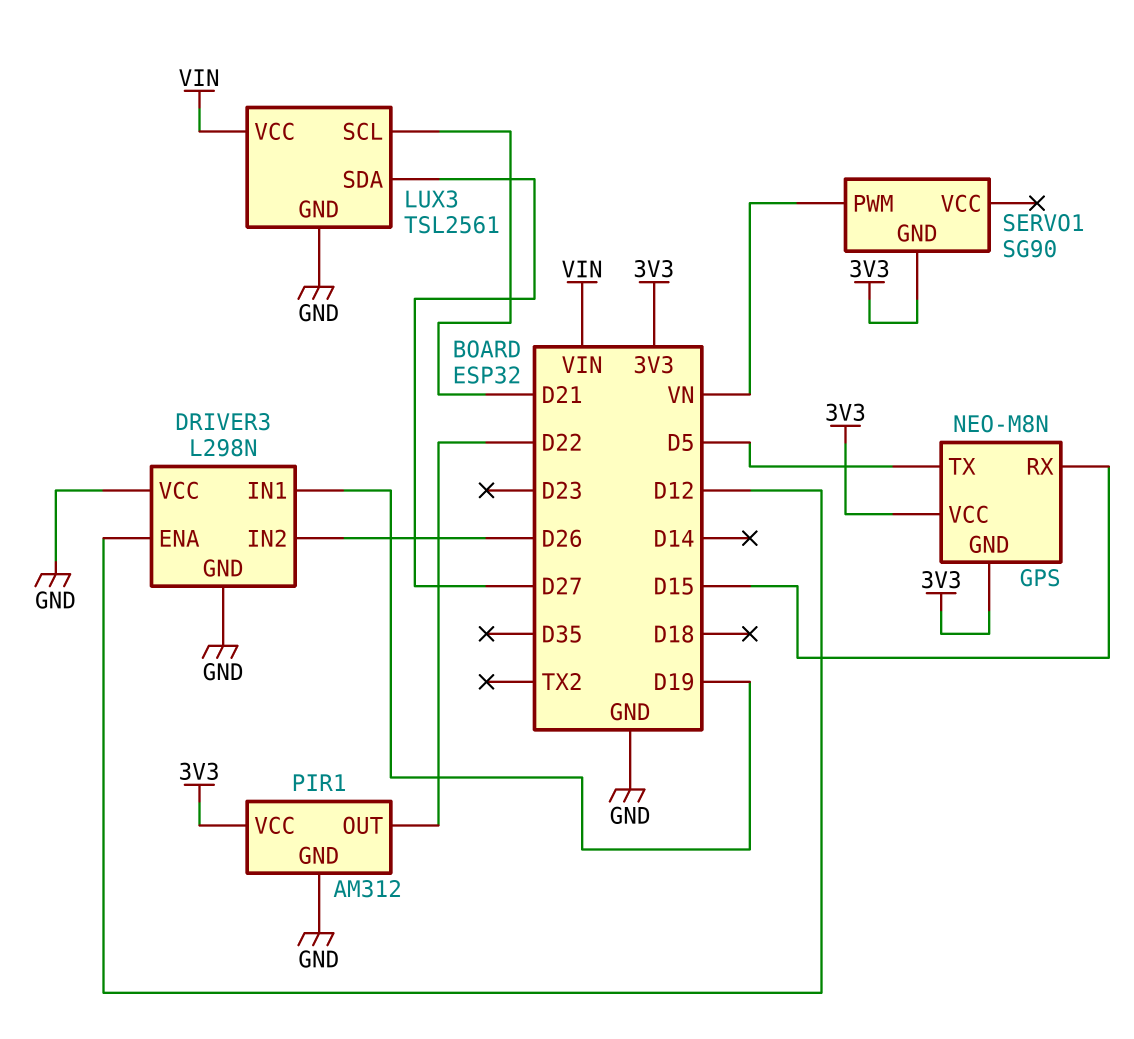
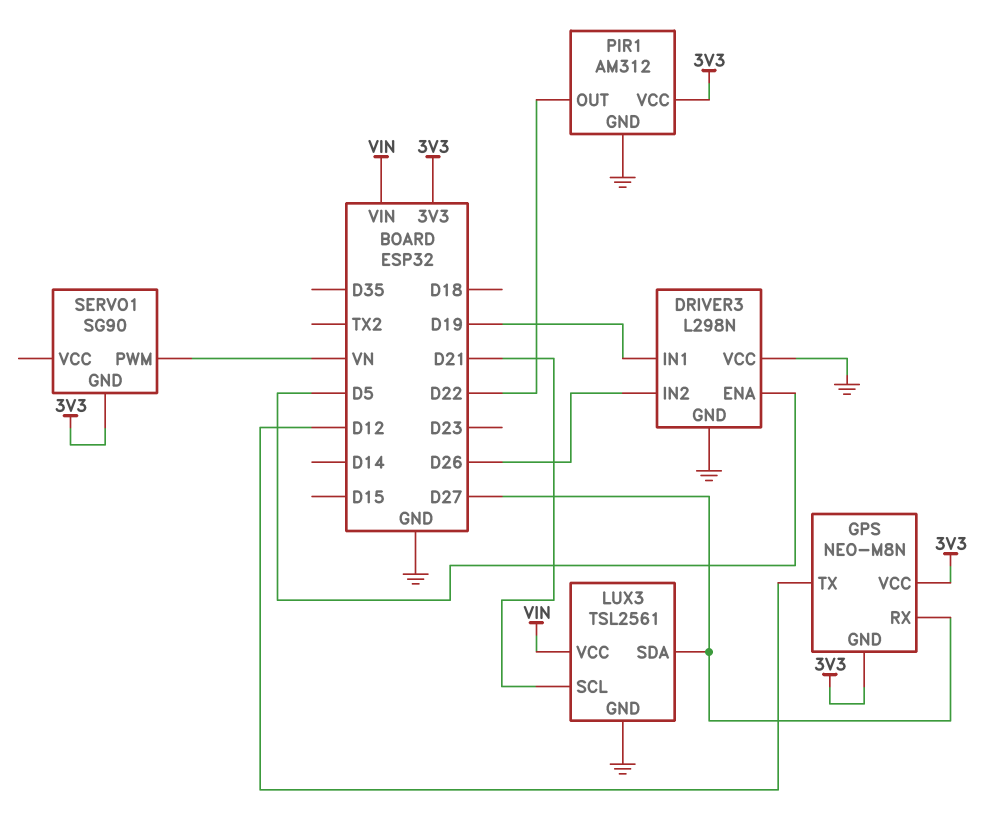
DRIVER3 pin ENA: D12 -> D5
GPS pin RX: D15 -> D27
GPS pin TX: D5 -> D12

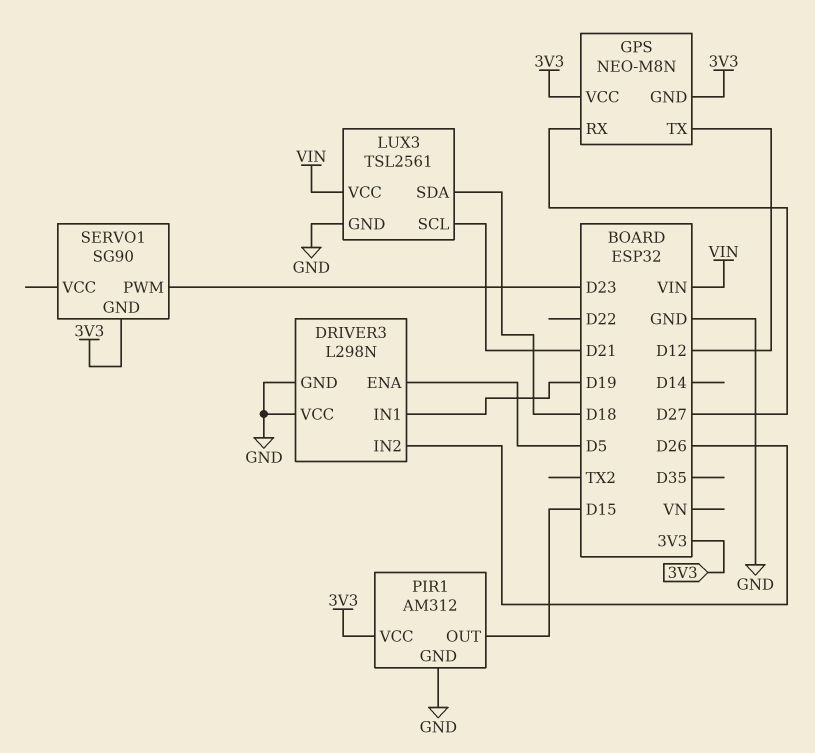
LUX3 pin SDA: D27 -> D18
PIR1 pin OUT: D22 -> D15
SERVO1 pin PWM: VN -> D23

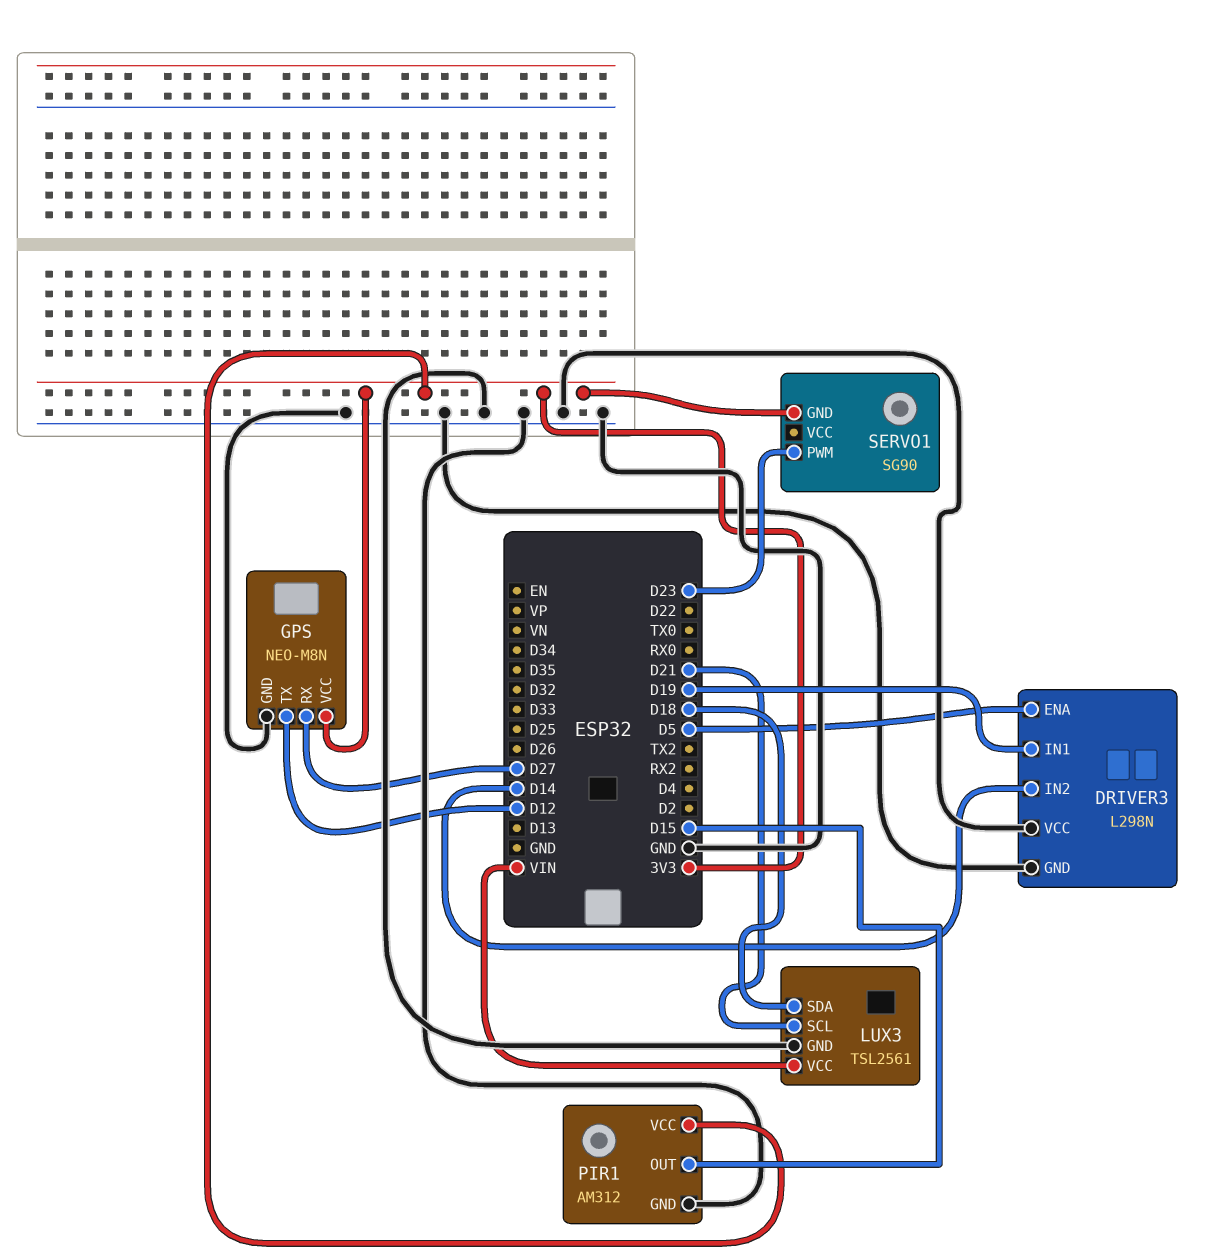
DRIVER3 pin IN2: D26 -> D14
GPS pin GND: 3V3 -> GND

